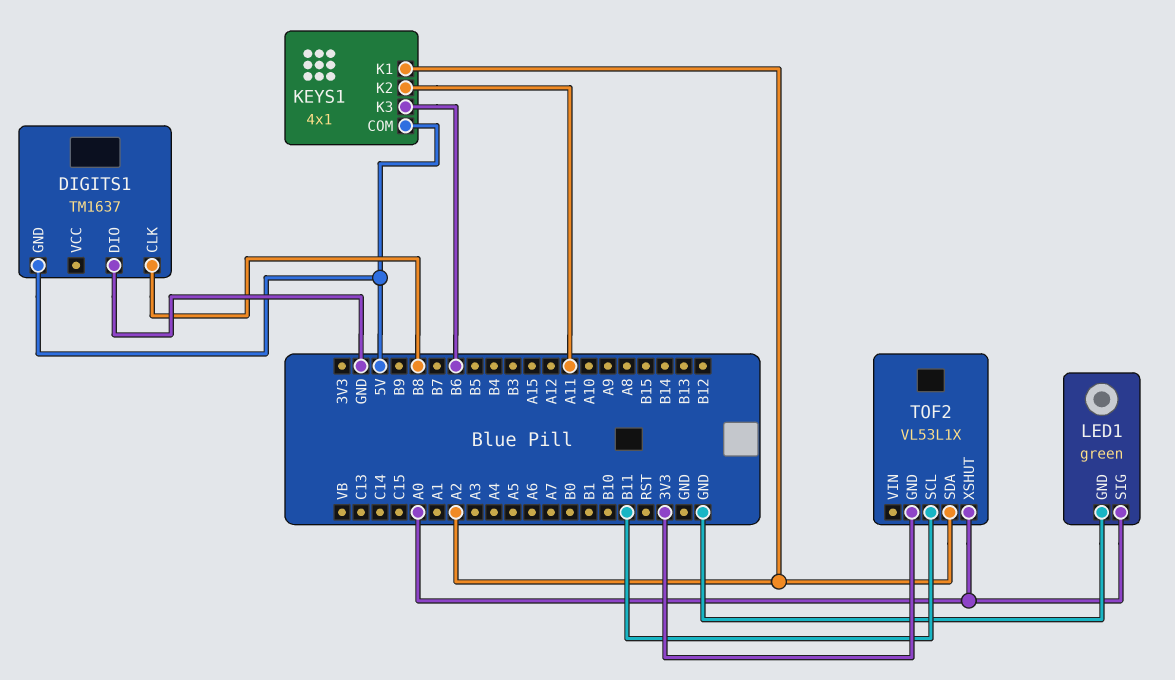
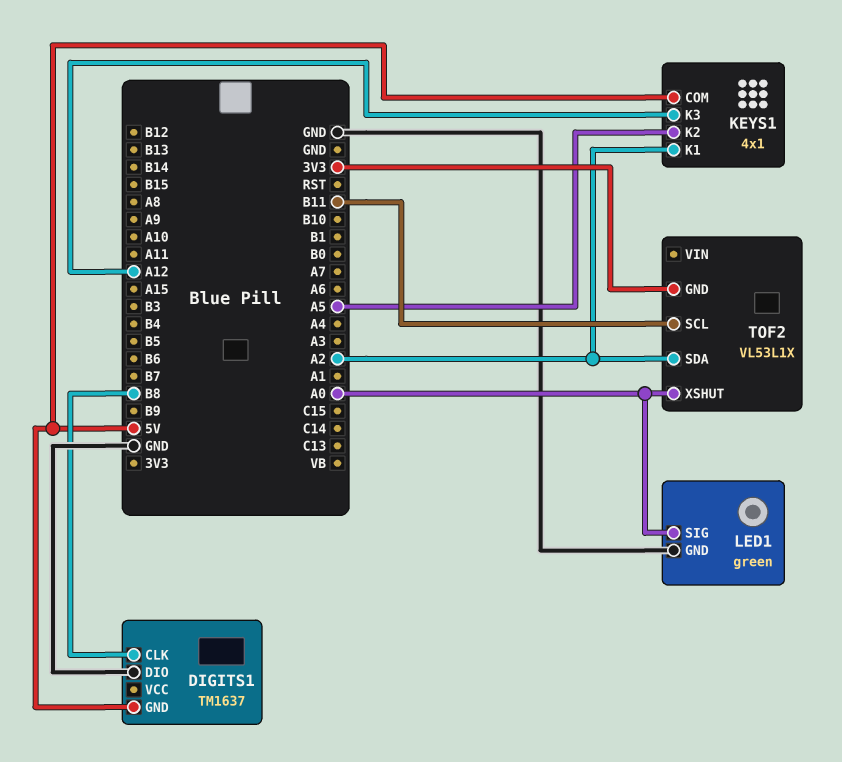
KEYS1 pin K2: A11 -> A5
KEYS1 pin K3: B6 -> A12

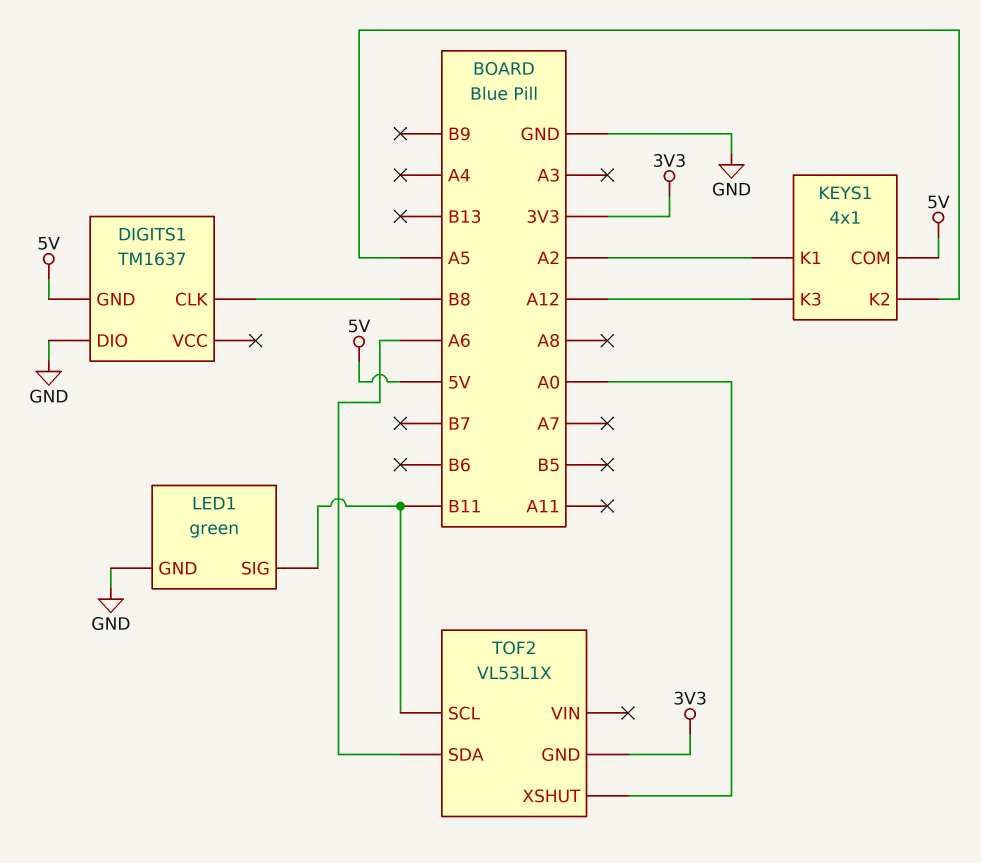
LED1 pin SIG: A0 -> B11
TOF2 pin SDA: A2 -> A6

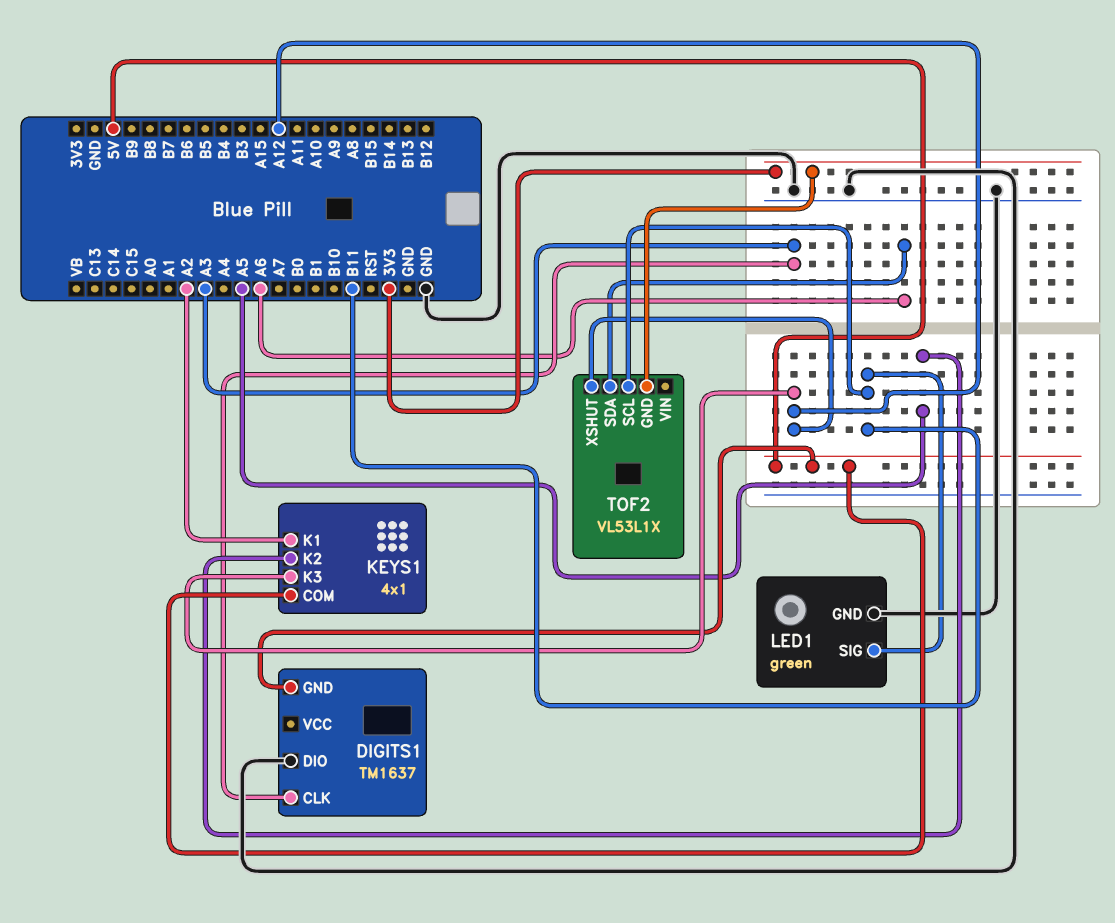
DIGITS1 pin CLK: B8 -> A3
TOF2 pin XSHUT: A0 -> A12

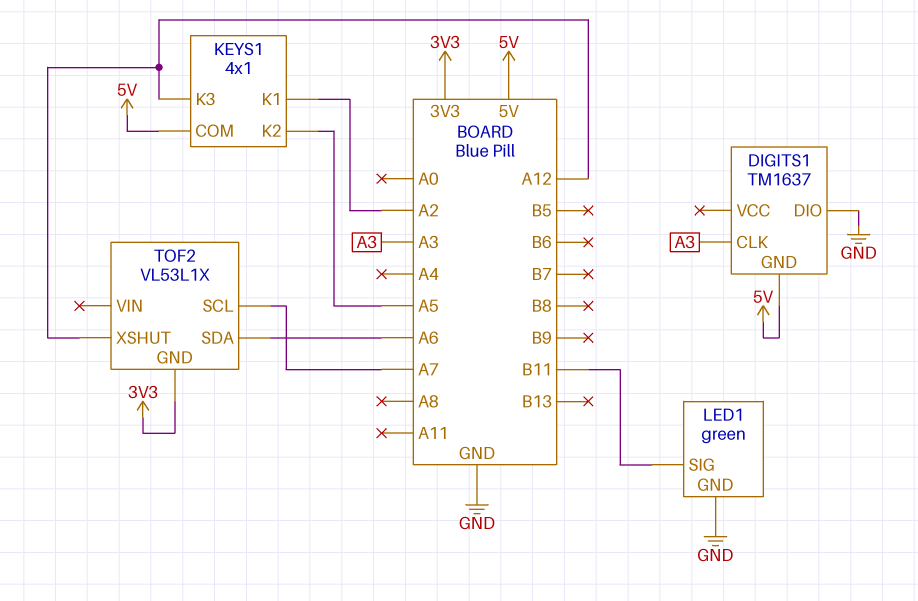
TOF2 pin SCL: B11 -> A7

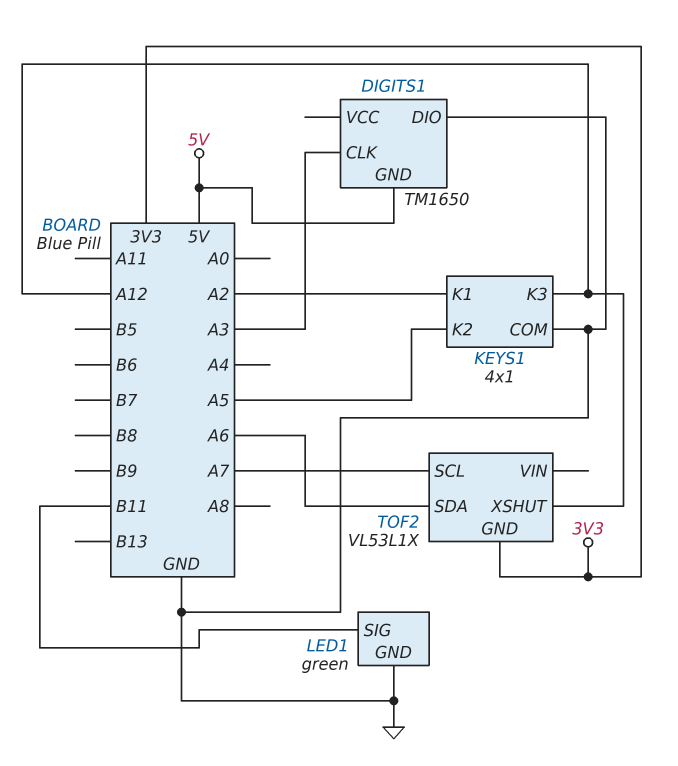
DIGITS1: TM1637 -> TM1650
KEYS1 pin COM: 5V -> GND

